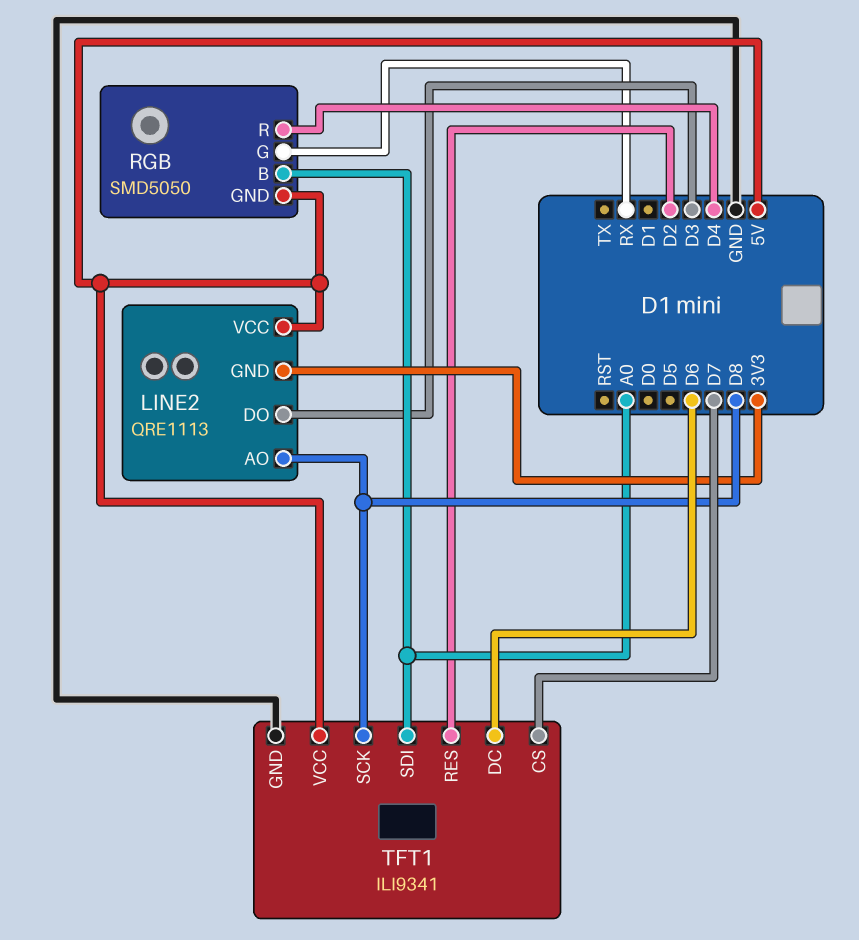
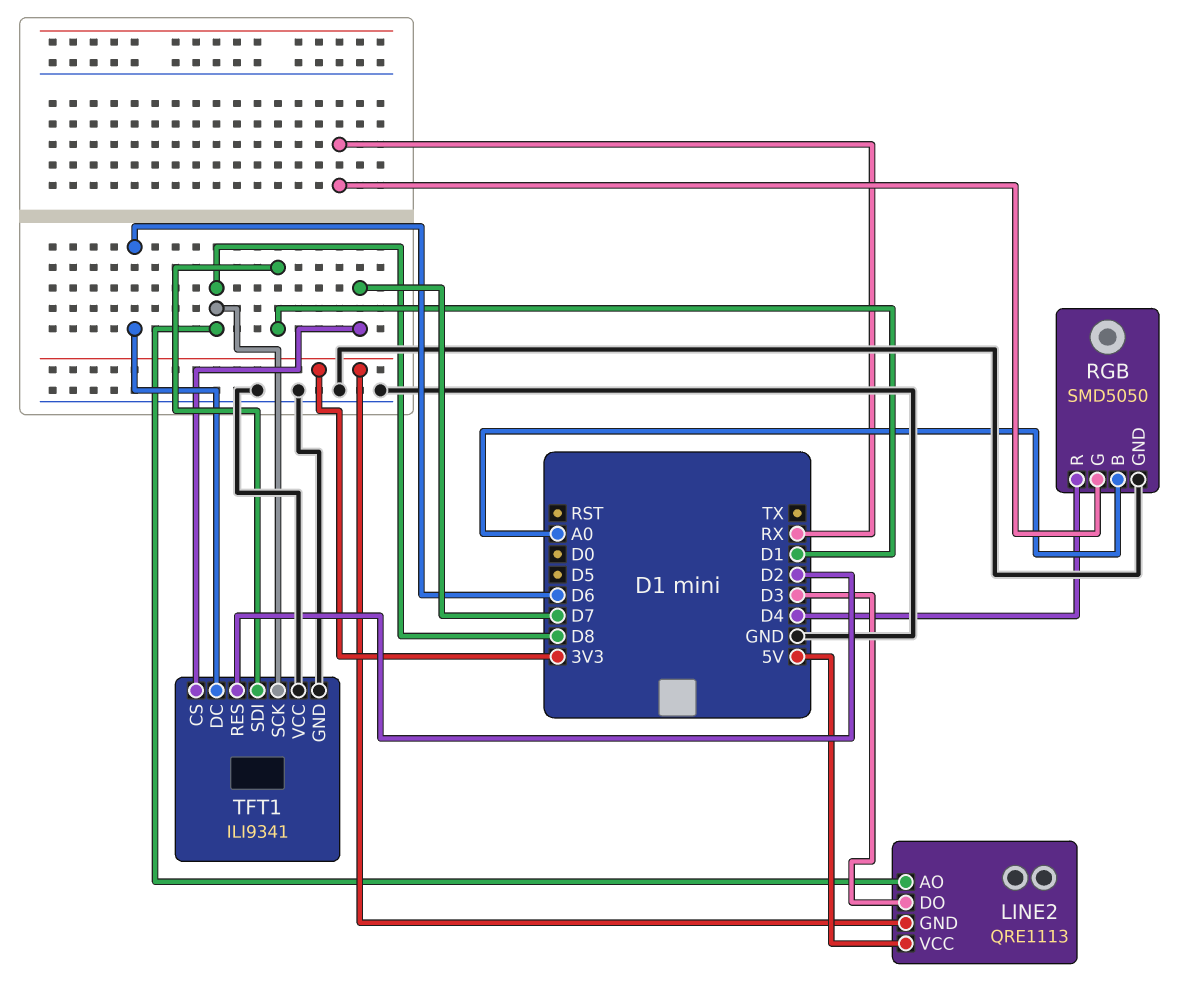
RGB pin GND: 5V -> GND
TFT1 pin SDI: A0 -> D1
TFT1 pin VCC: 5V -> GND

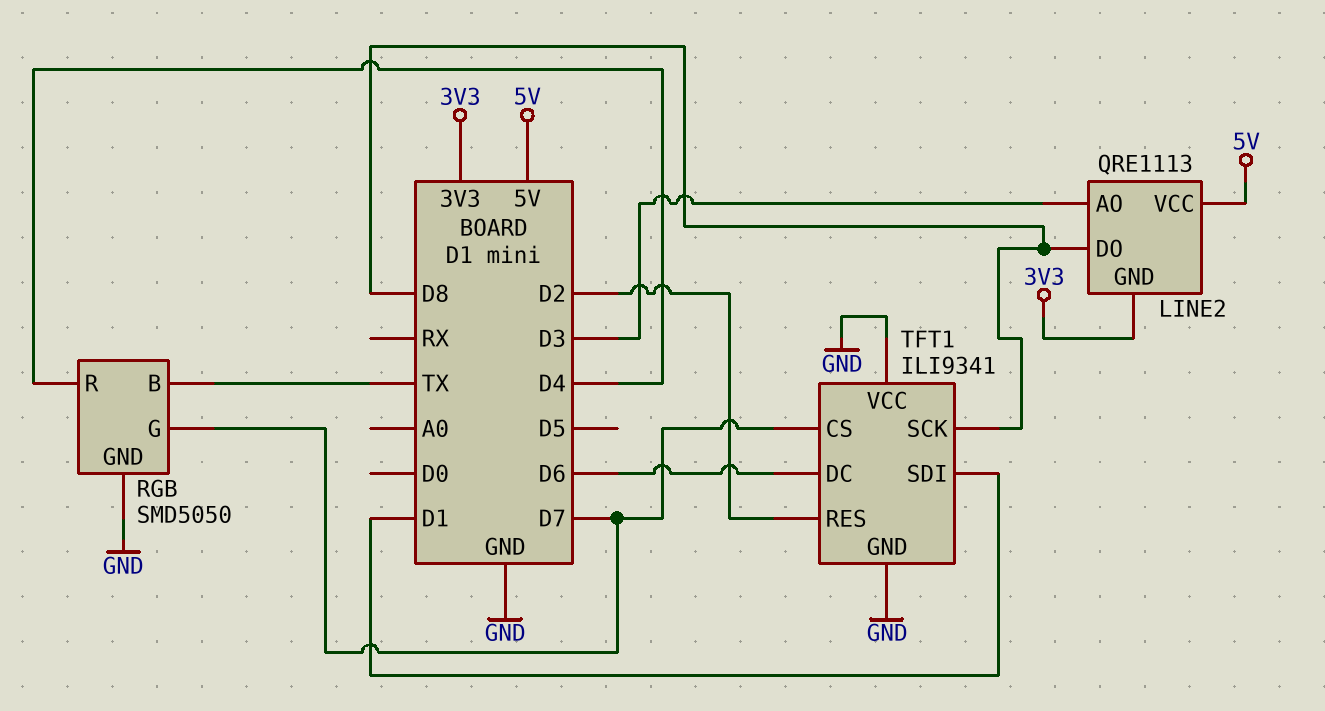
LINE2 pin AO: D8 -> D3
LINE2 pin DO: D3 -> D8
RGB pin B: A0 -> TX
RGB pin G: RX -> D7

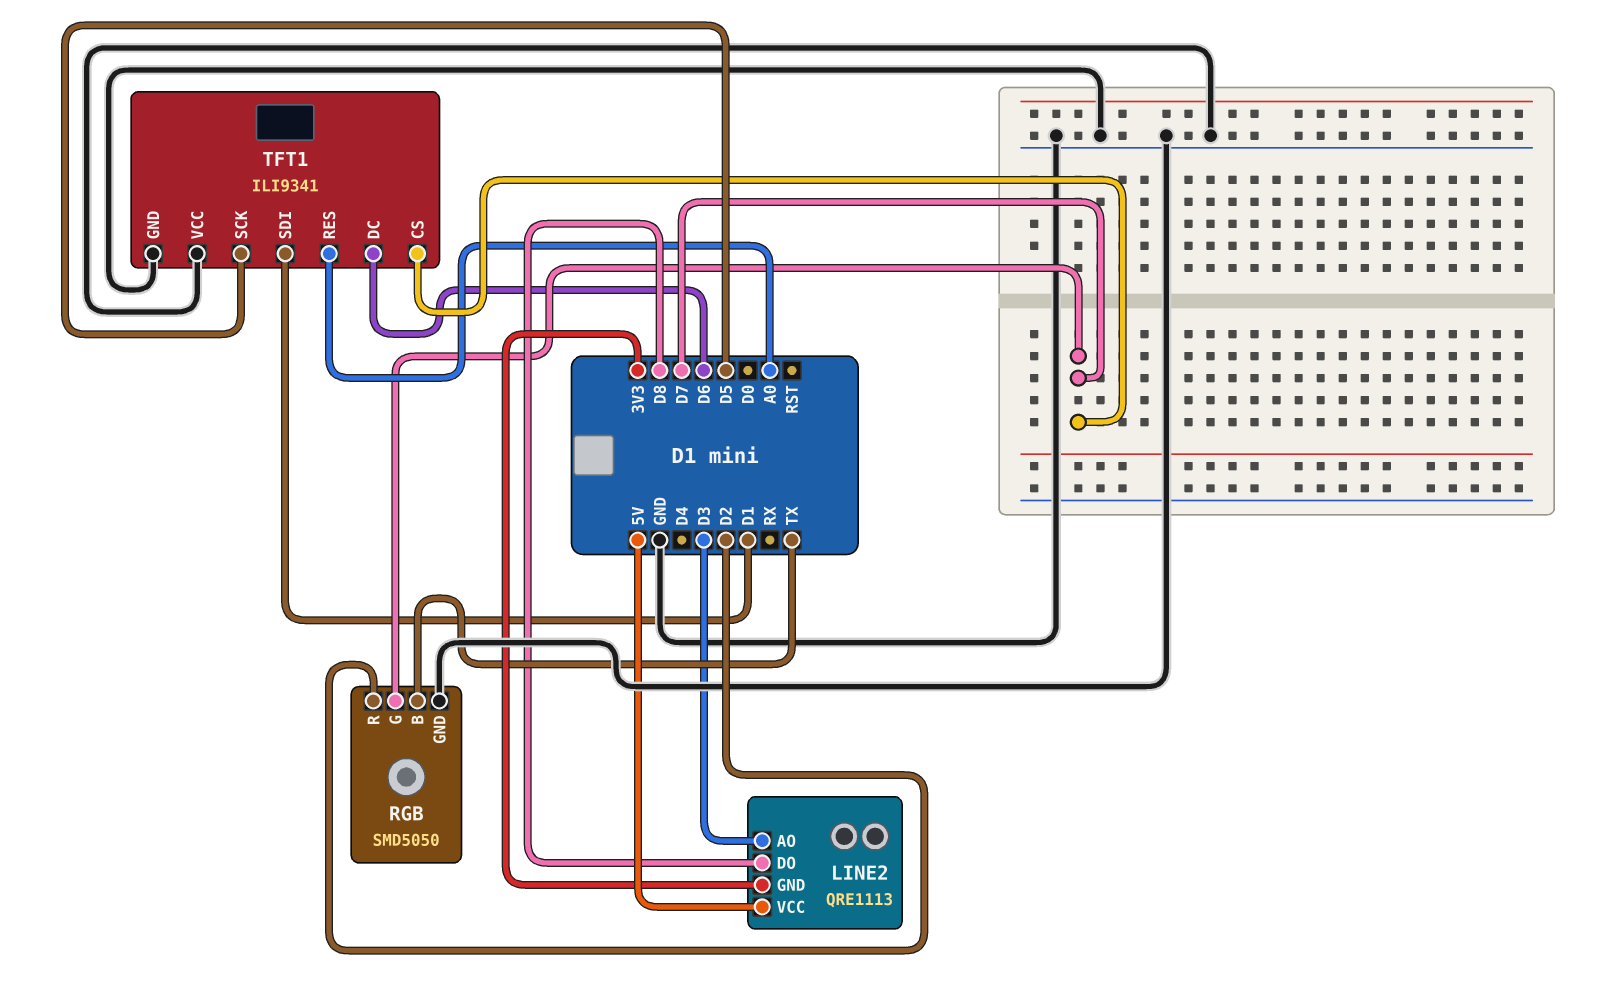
RGB pin R: D4 -> D2
TFT1 pin RES: D2 -> A0
TFT1 pin SCK: D8 -> D5

